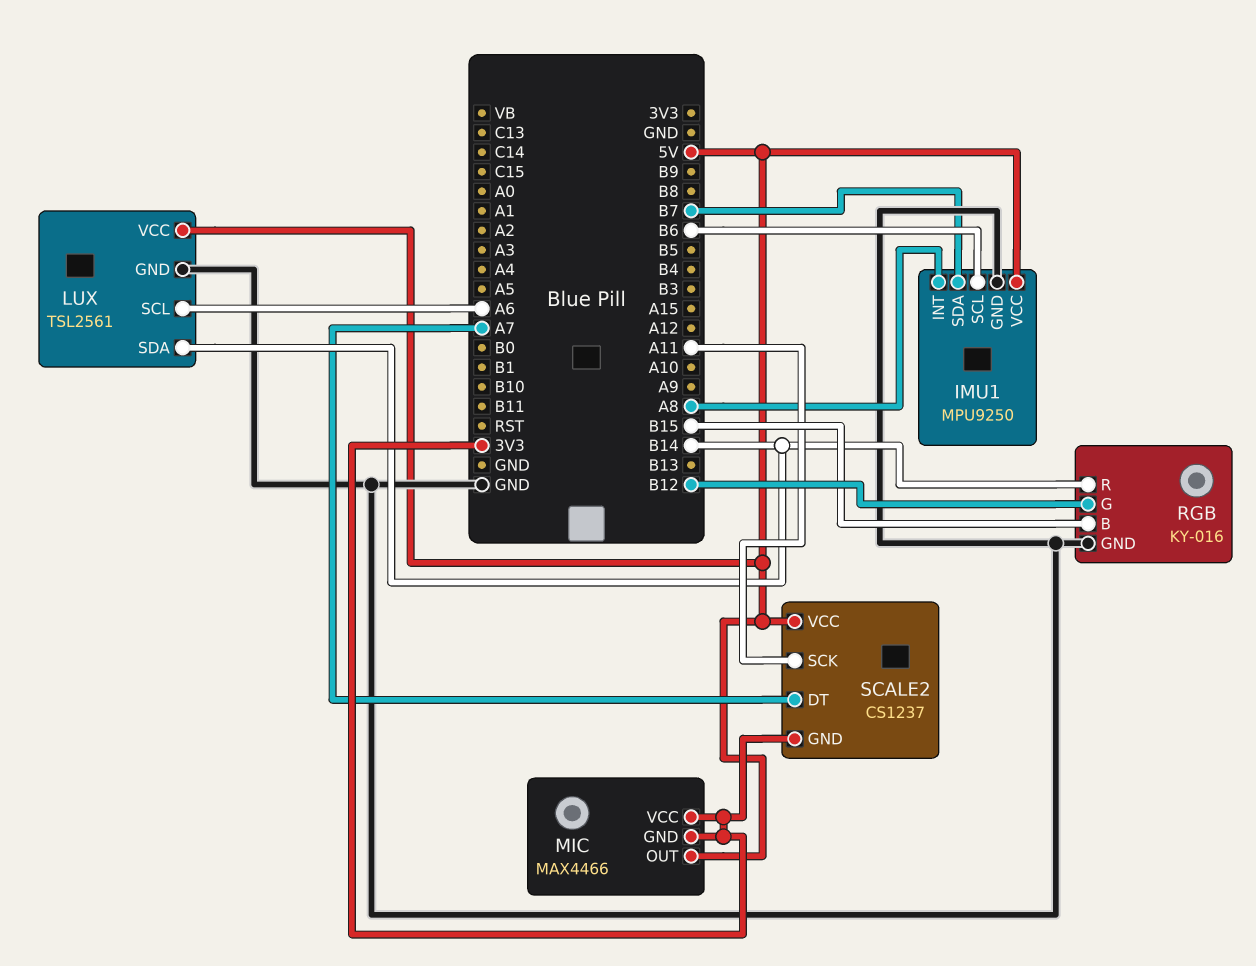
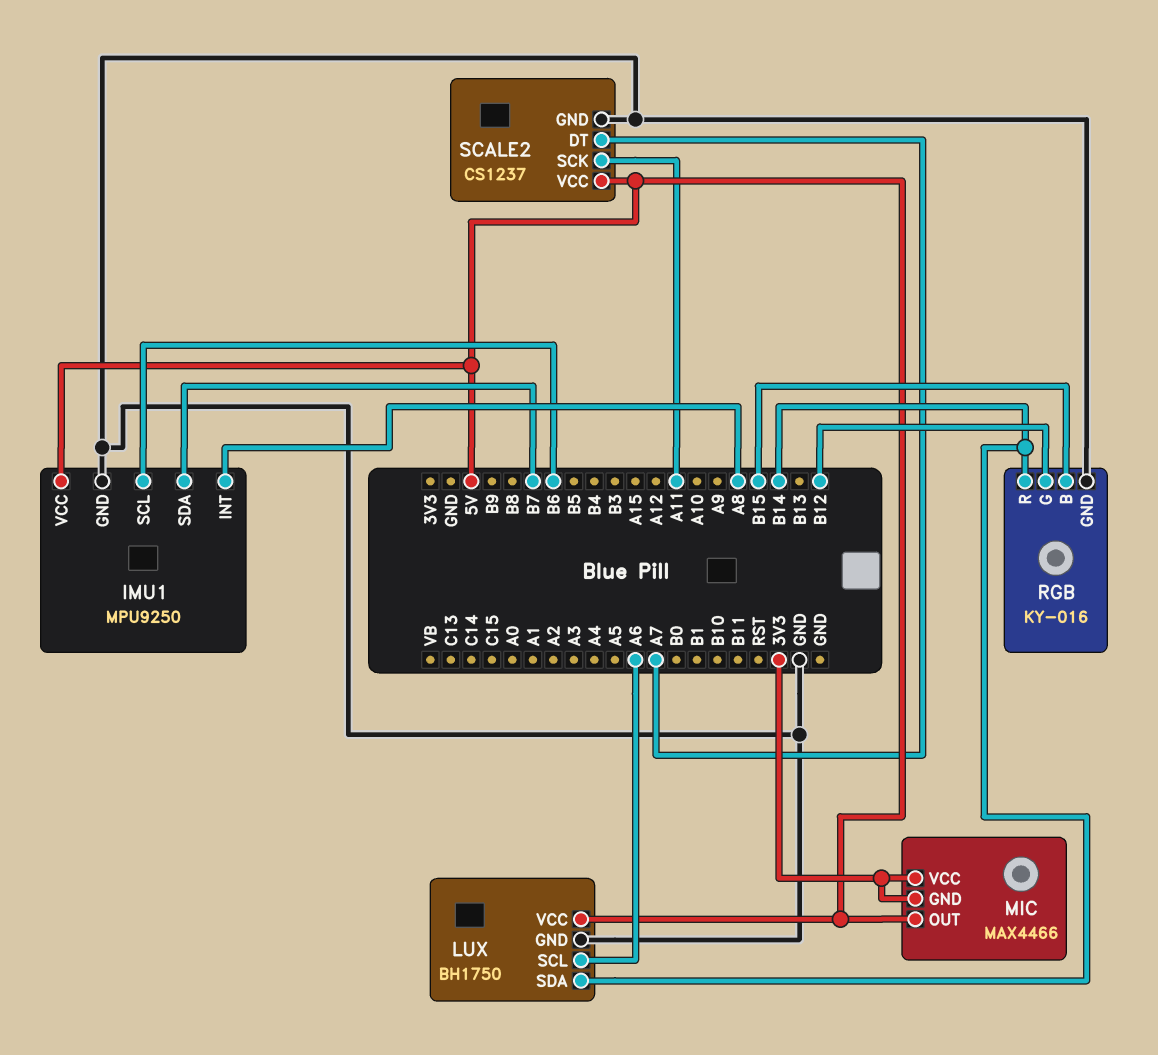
LUX: TSL2561 -> BH1750
SCALE2 pin GND: 3V3 -> GND

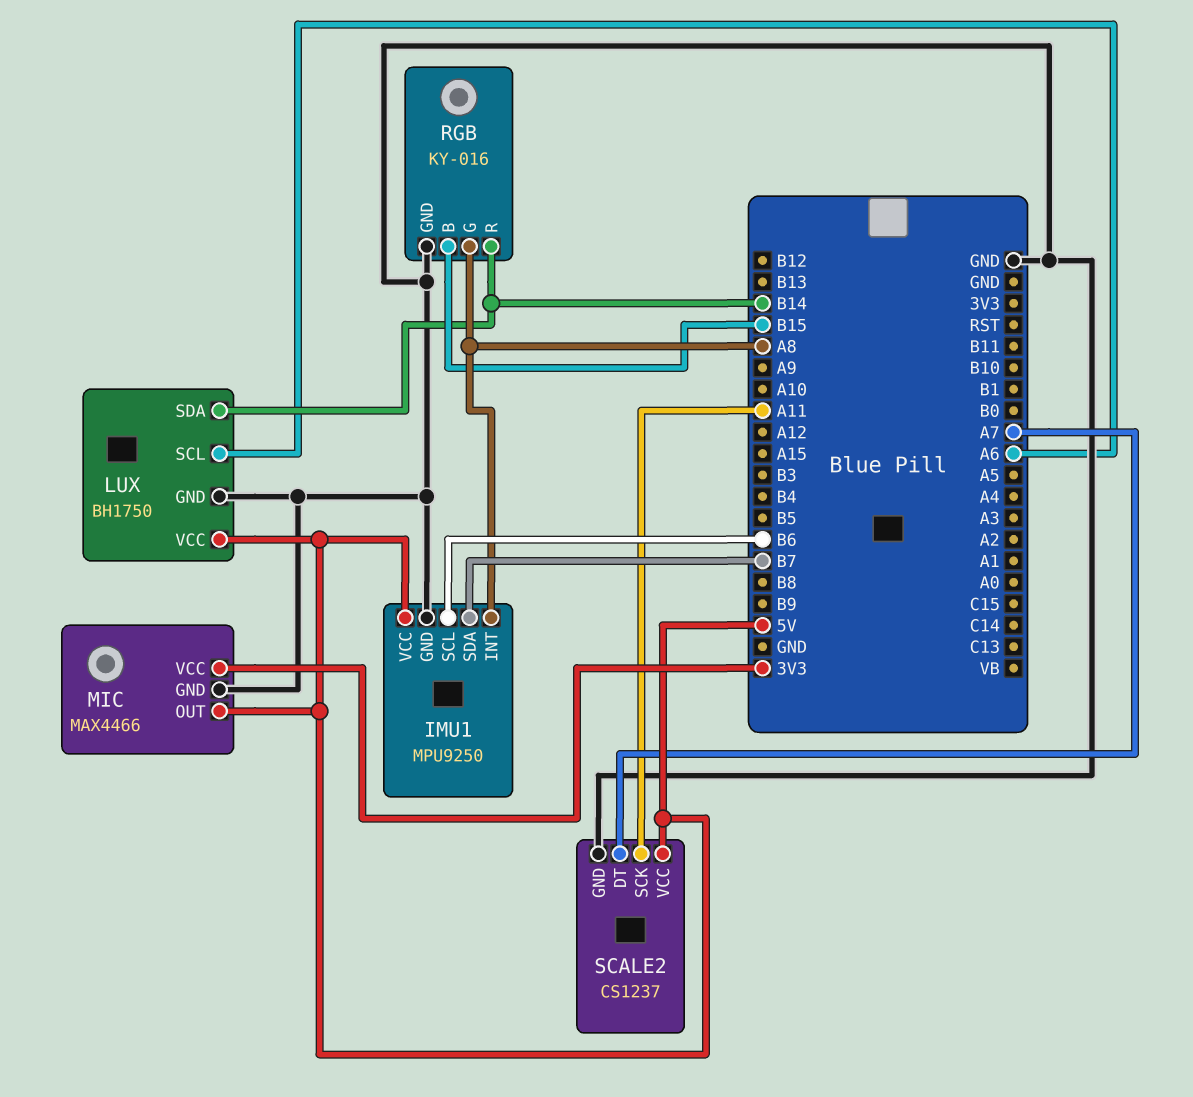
MIC pin GND: 3V3 -> GND
RGB pin G: B12 -> A8

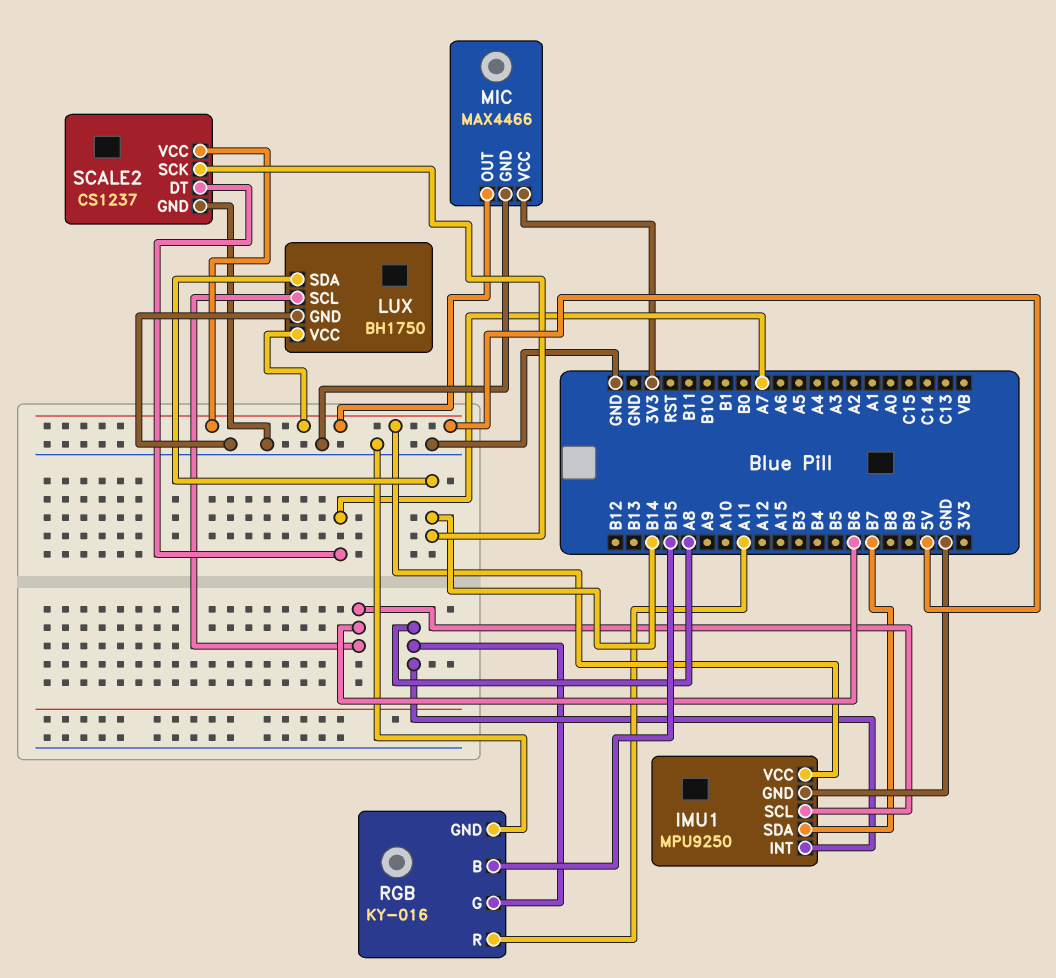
LUX pin SCL: A6 -> B6
RGB pin R: B14 -> A11
SCALE2 pin SCK: A11 -> B14

